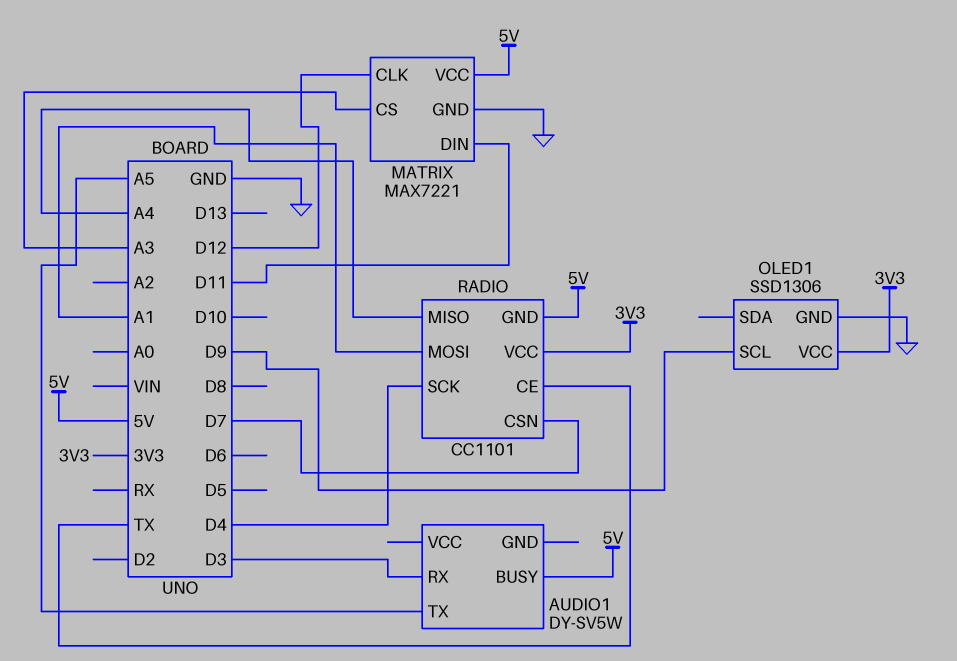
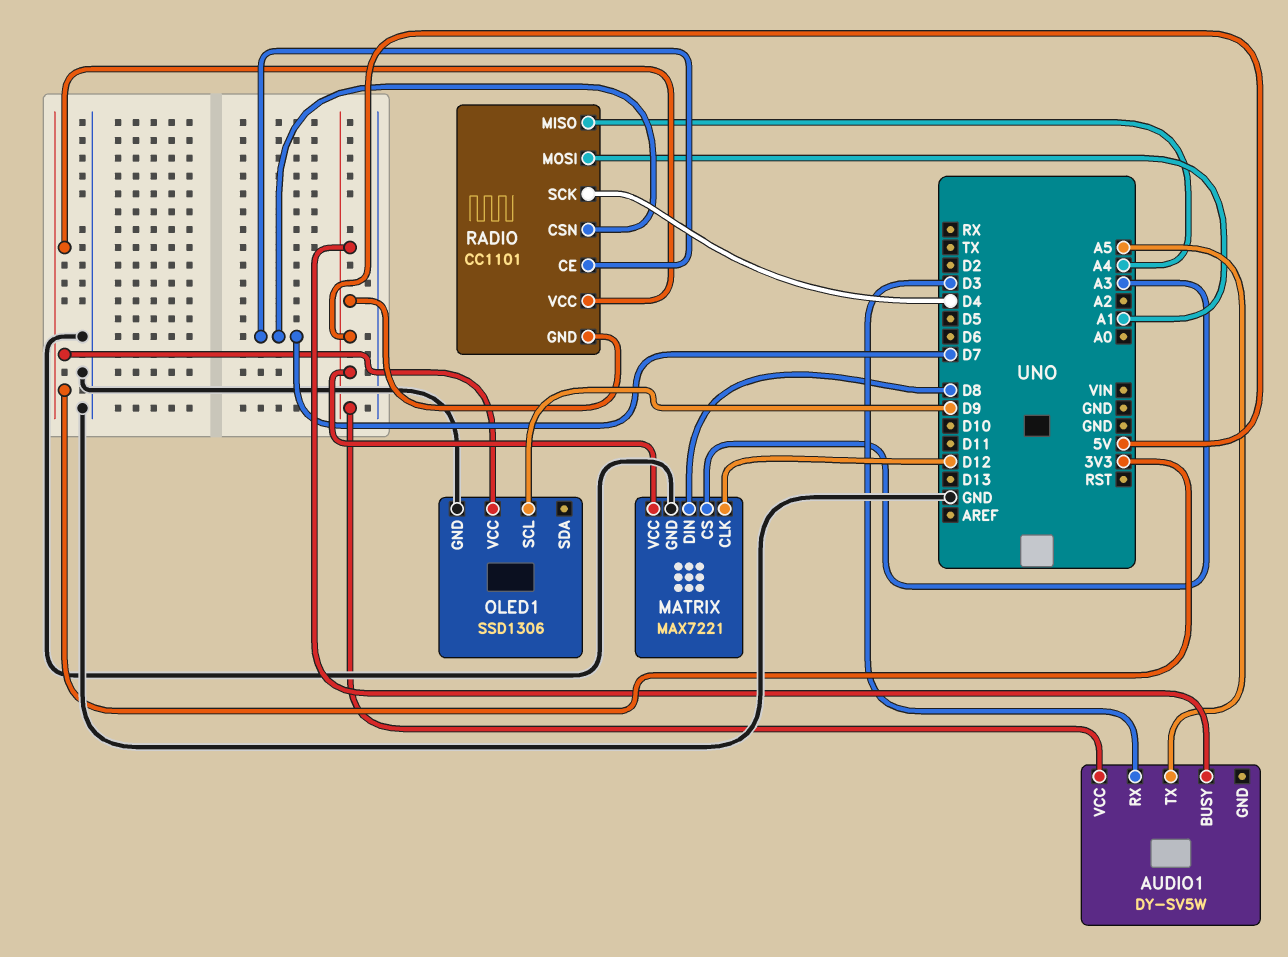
AUDIO1 pin VCC: none -> 5V
MATRIX pin DIN: D11 -> D8
RADIO pin CE: TX -> D7

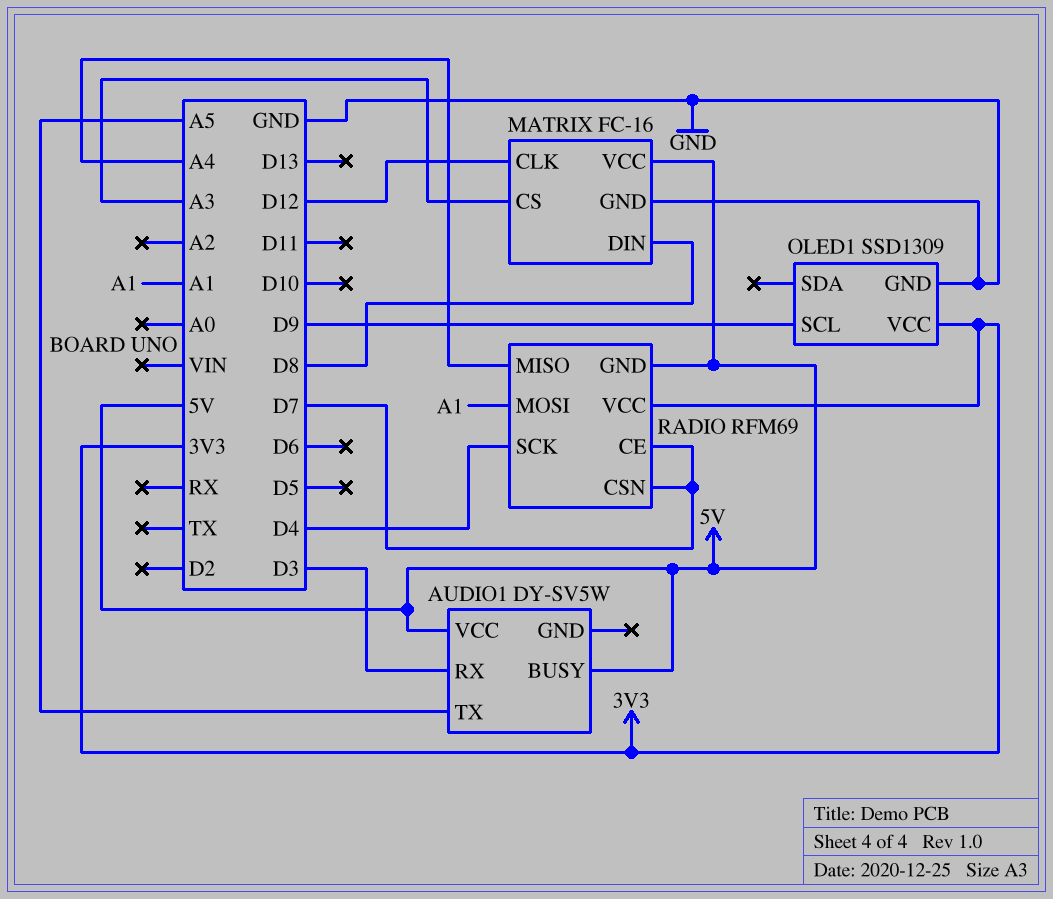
MATRIX: MAX7221 -> FC-16
OLED1: SSD1306 -> SSD1309
RADIO: CC1101 -> RFM69

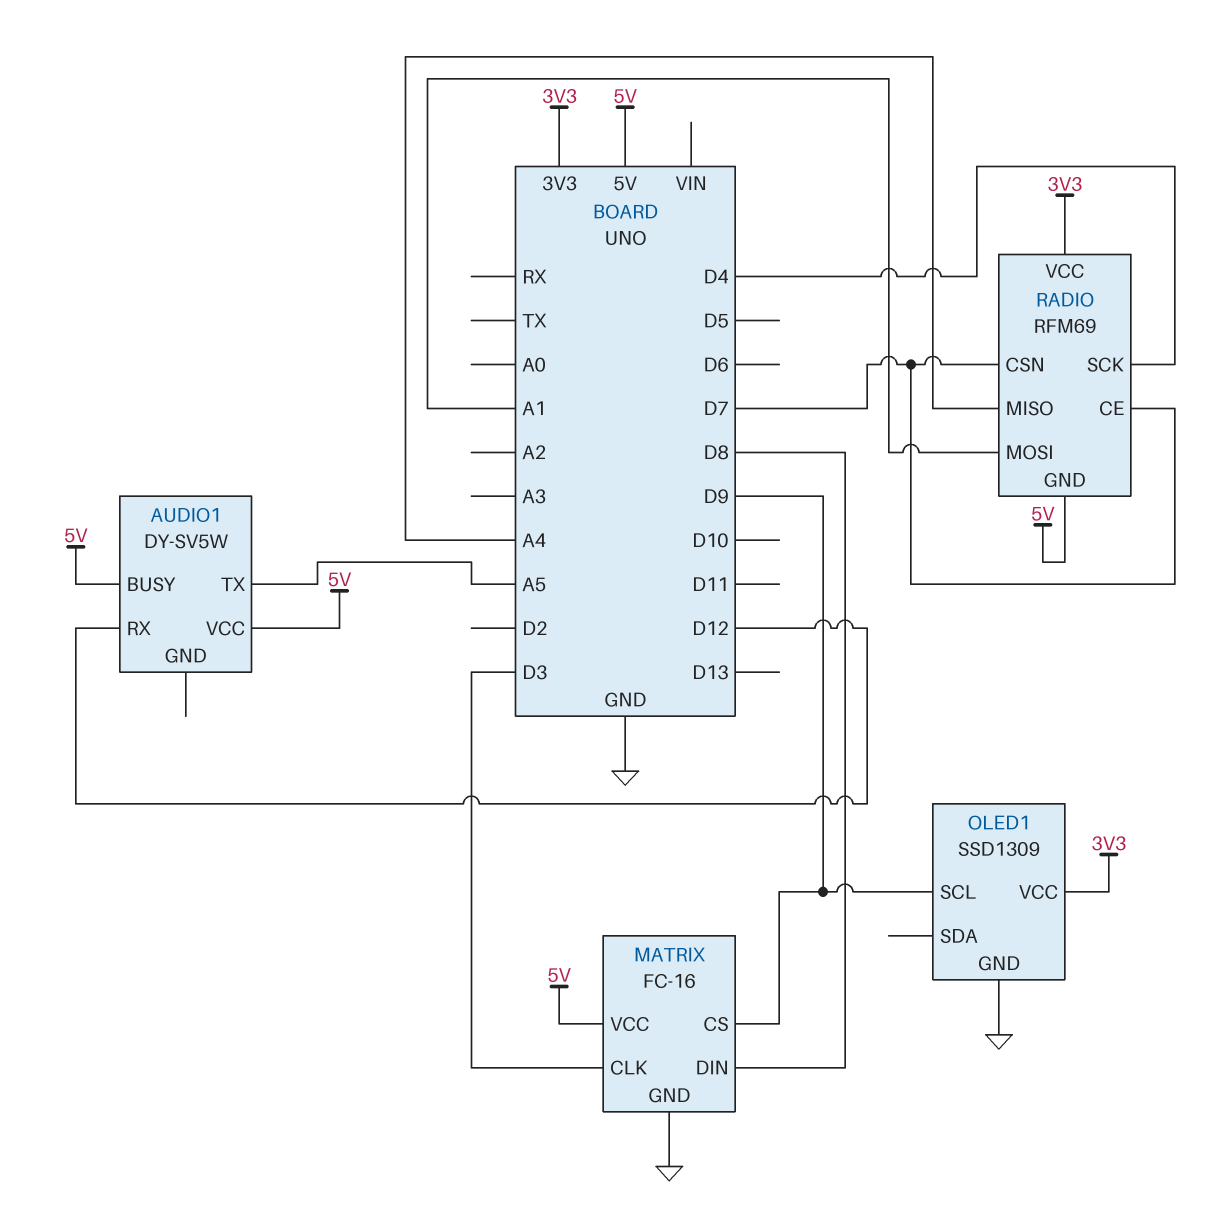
AUDIO1 pin RX: D3 -> D12
MATRIX pin CLK: D12 -> D3
MATRIX pin CS: A3 -> D9

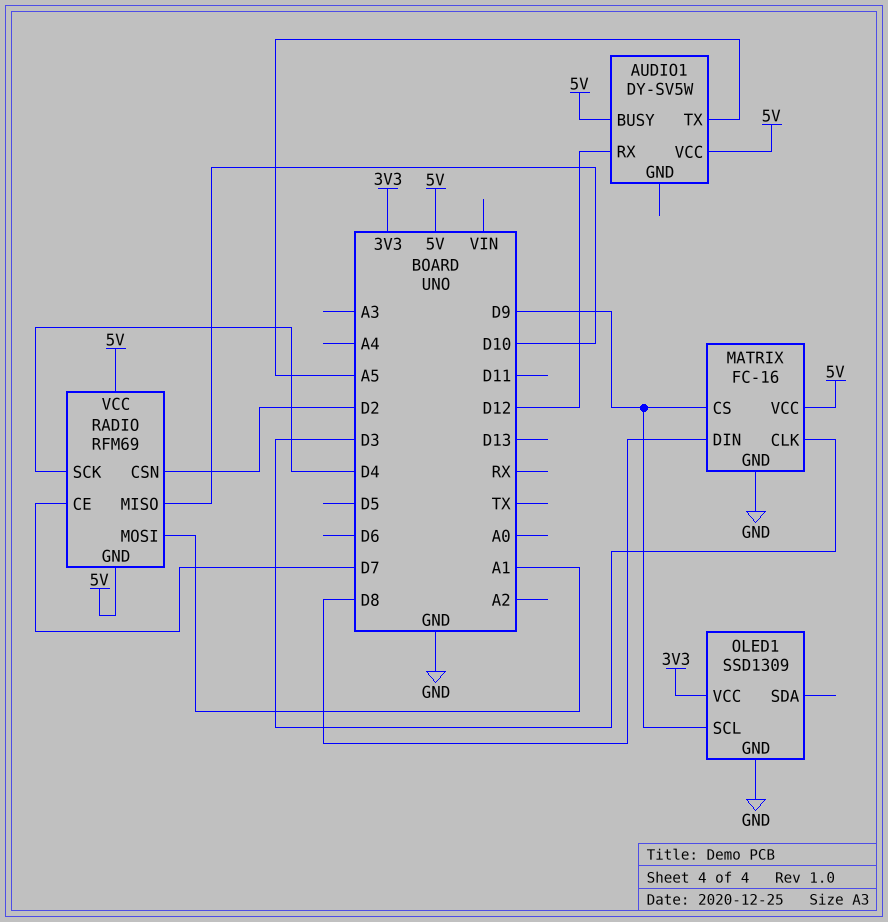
RADIO pin CSN: D7 -> D2
RADIO pin MISO: A4 -> D10
RADIO pin VCC: 3V3 -> 5V

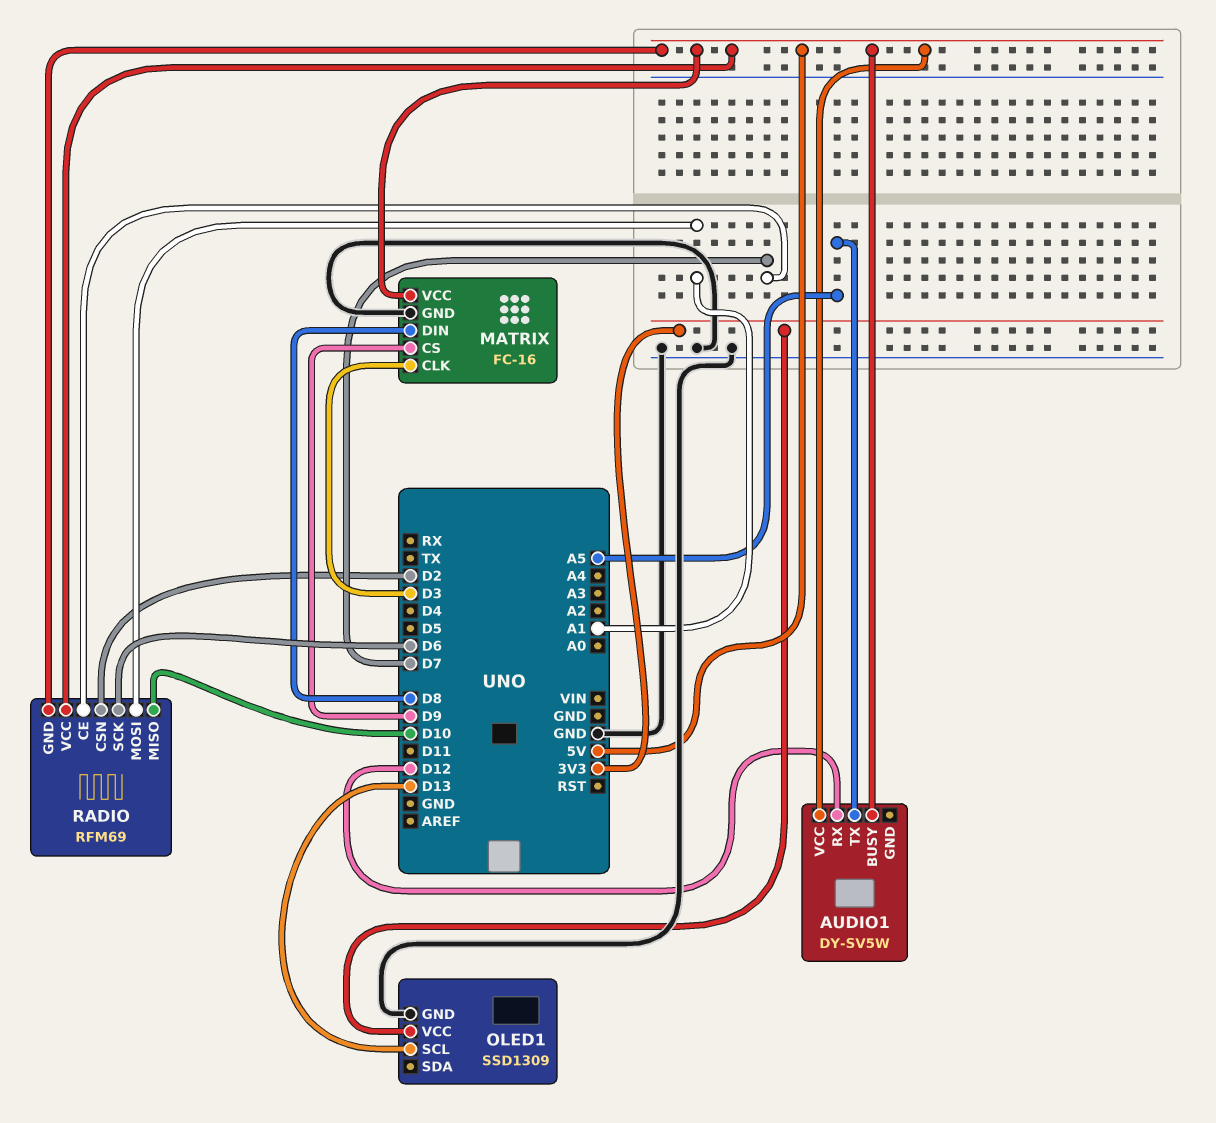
OLED1 pin SCL: D9 -> D13
RADIO pin SCK: D4 -> D6

